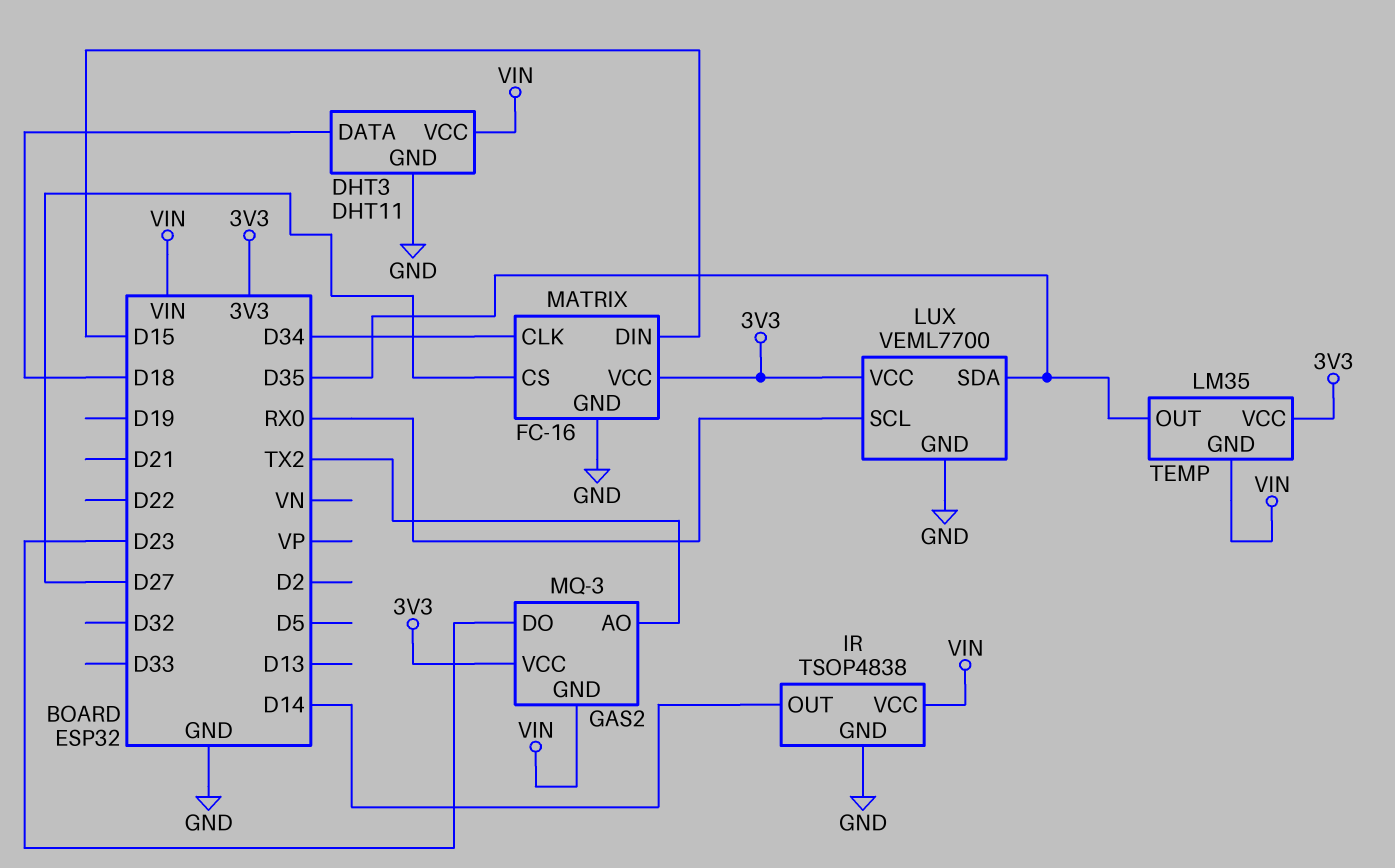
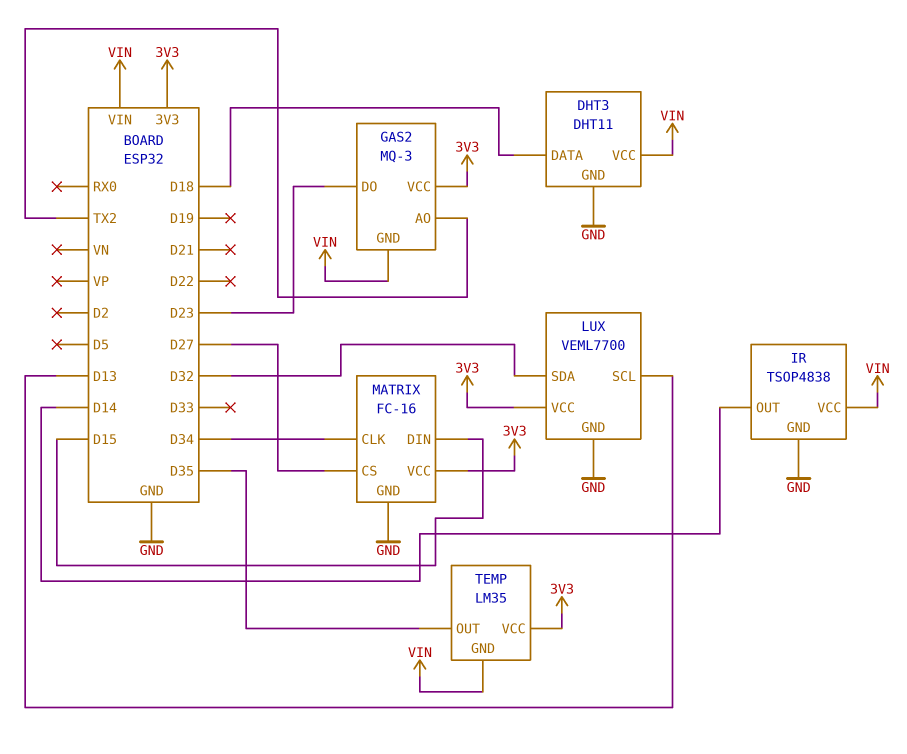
LUX pin SCL: RX0 -> D13
LUX pin SDA: D35 -> D32

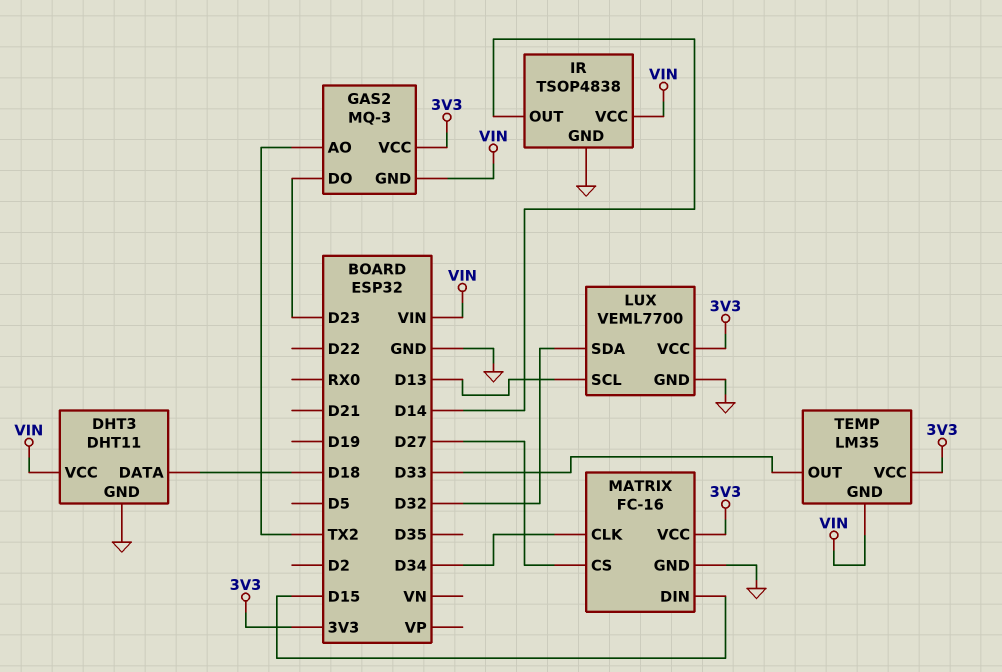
TEMP pin OUT: D35 -> D33

